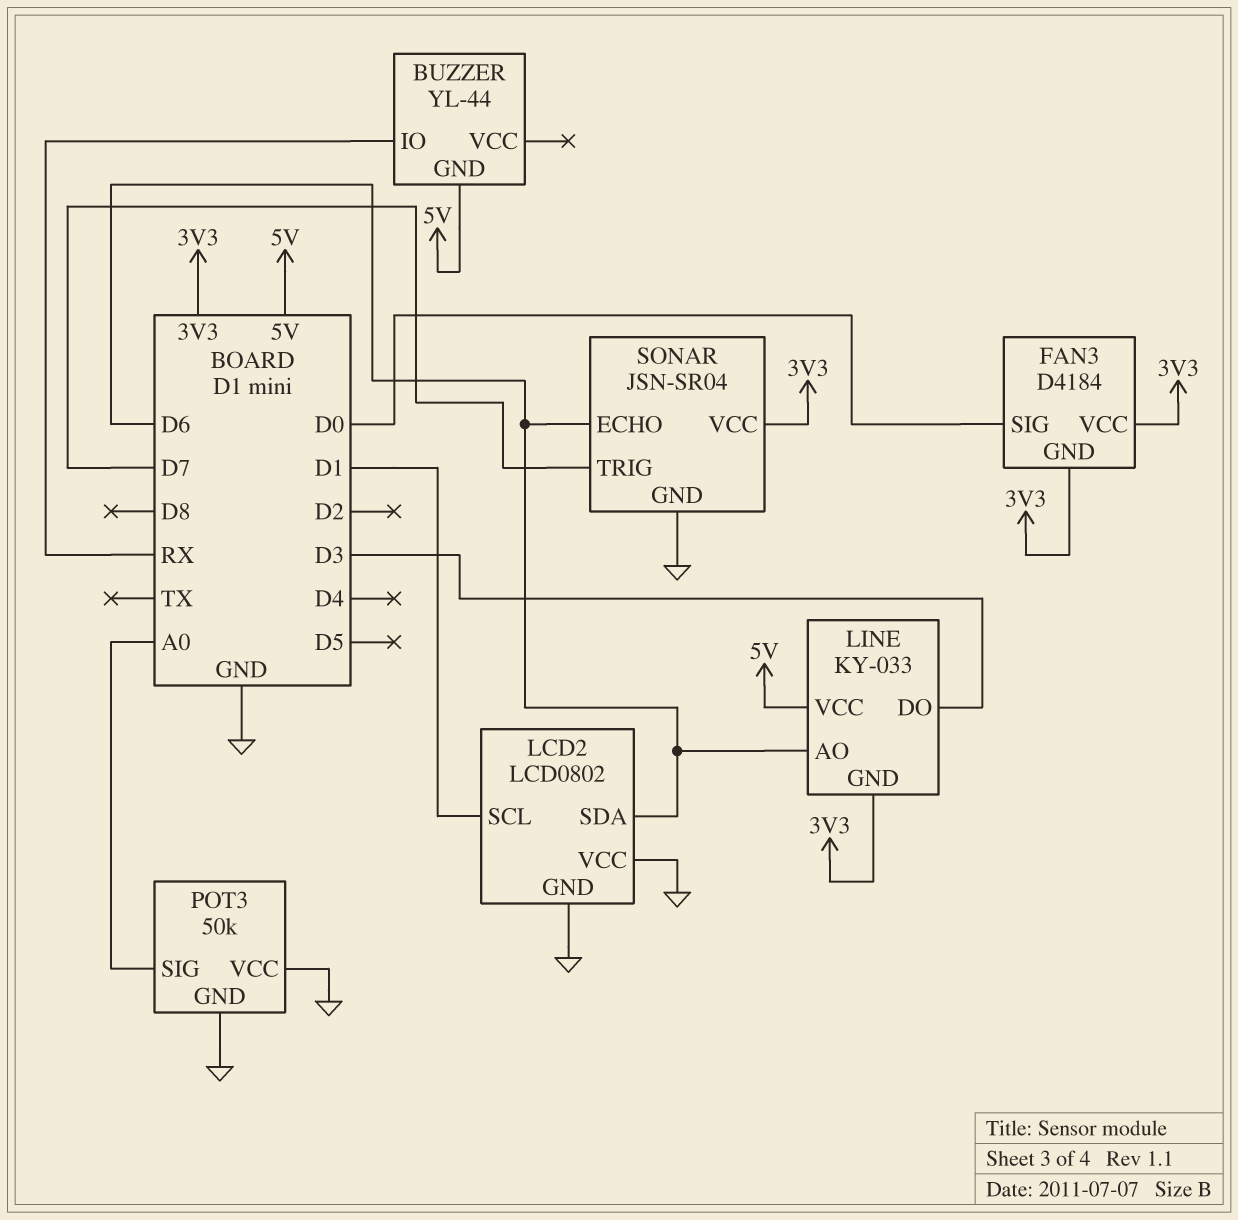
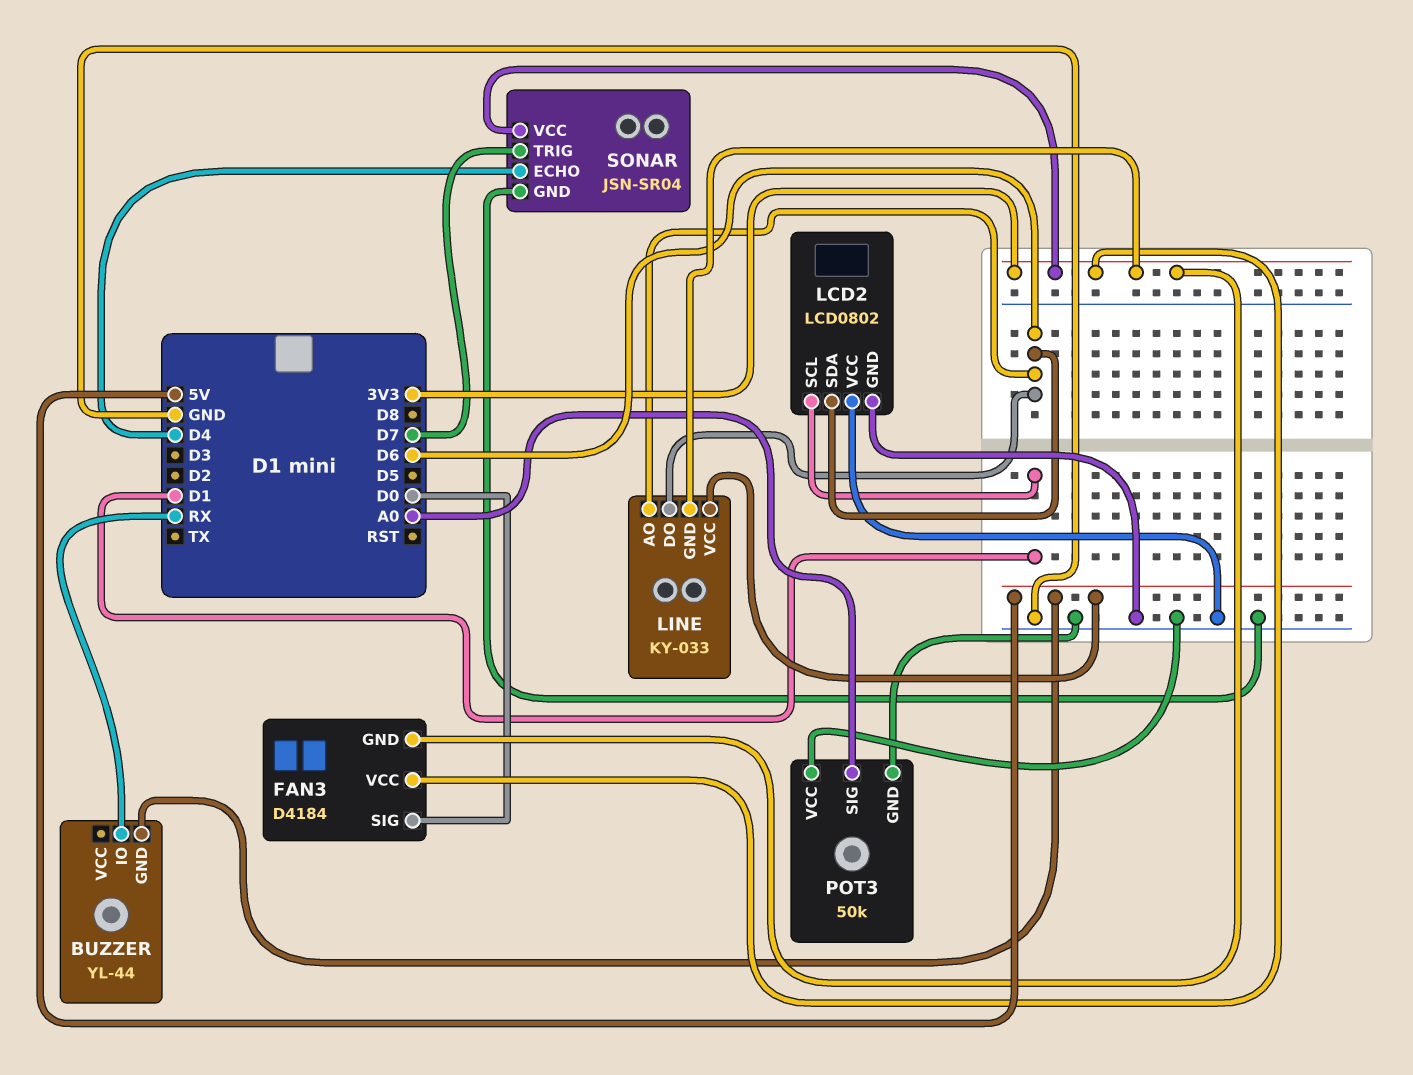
LINE pin DO: D3 -> D6
SONAR pin ECHO: D6 -> D4

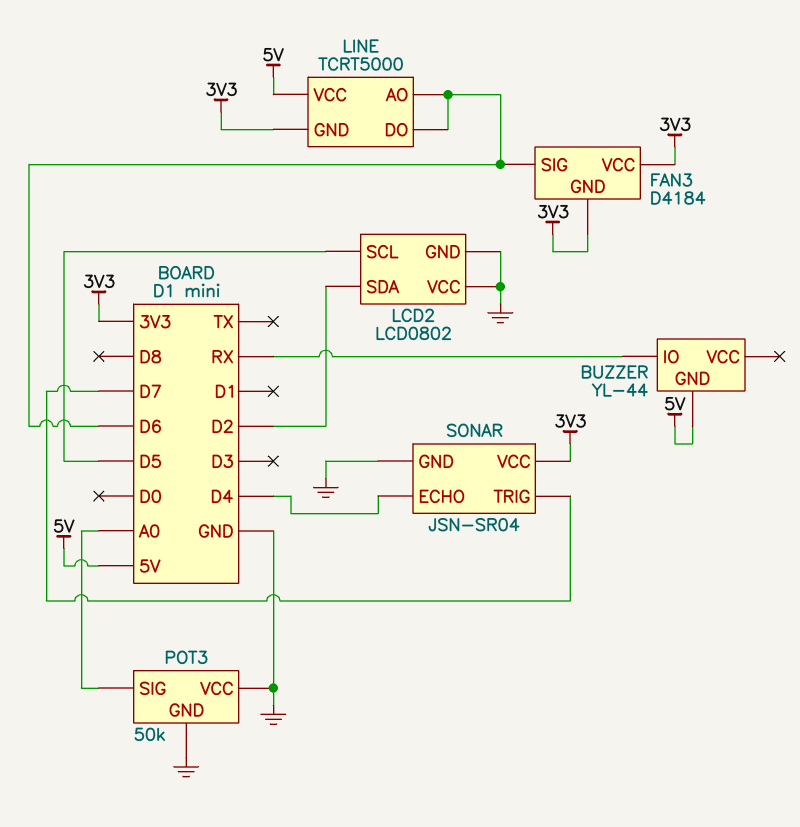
FAN3 pin SIG: D0 -> D6
LCD2 pin SCL: D1 -> D5
LCD2 pin SDA: D6 -> D2
LINE: KY-033 -> TCRT5000

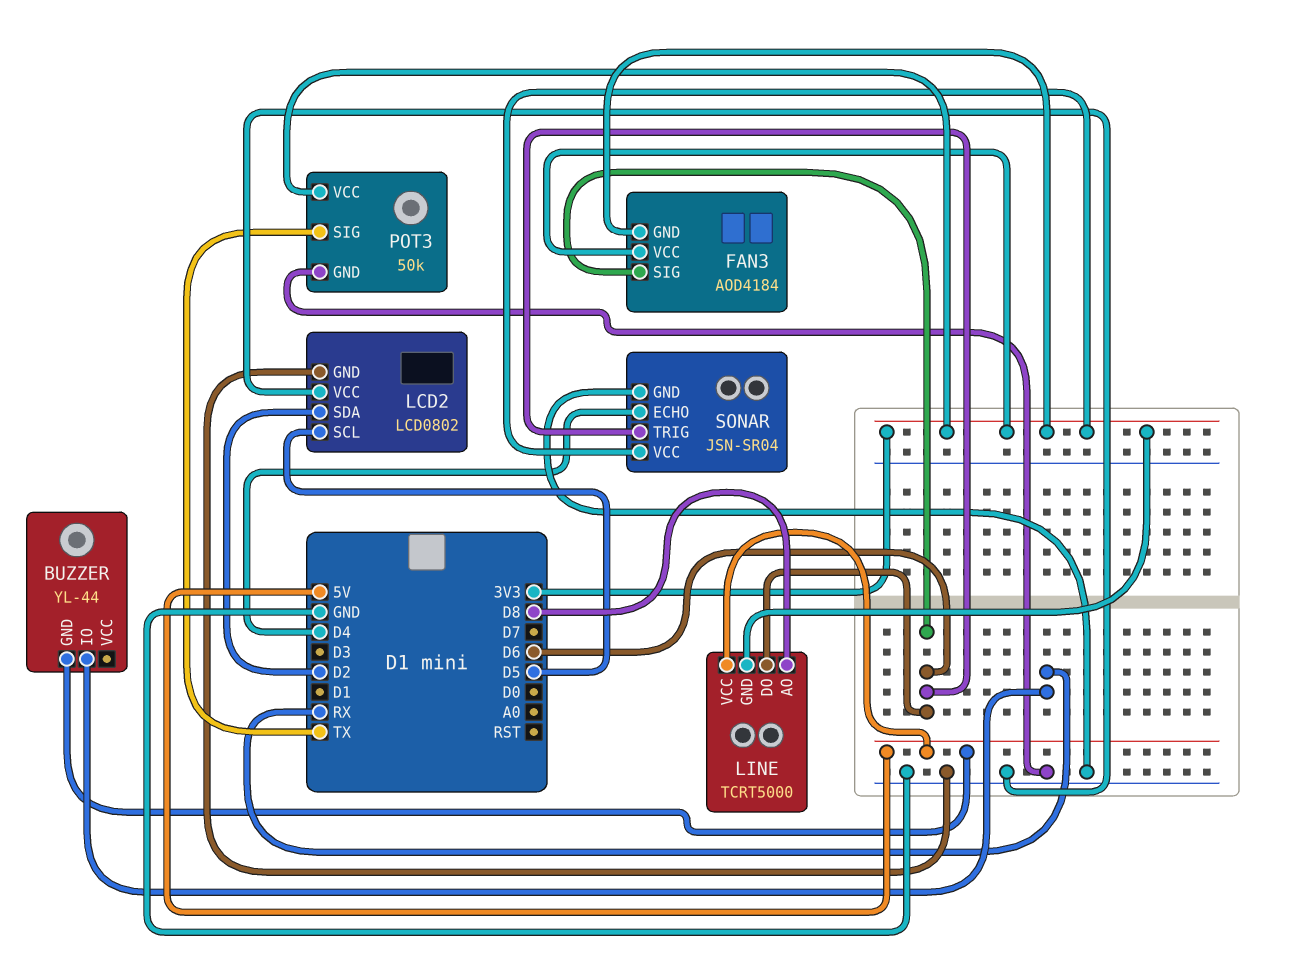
FAN3: D4184 -> AOD4184
LINE pin AO: D6 -> D8
POT3 pin SIG: A0 -> TX
POT3 pin VCC: GND -> 3V3
SONAR pin TRIG: D7 -> D6

